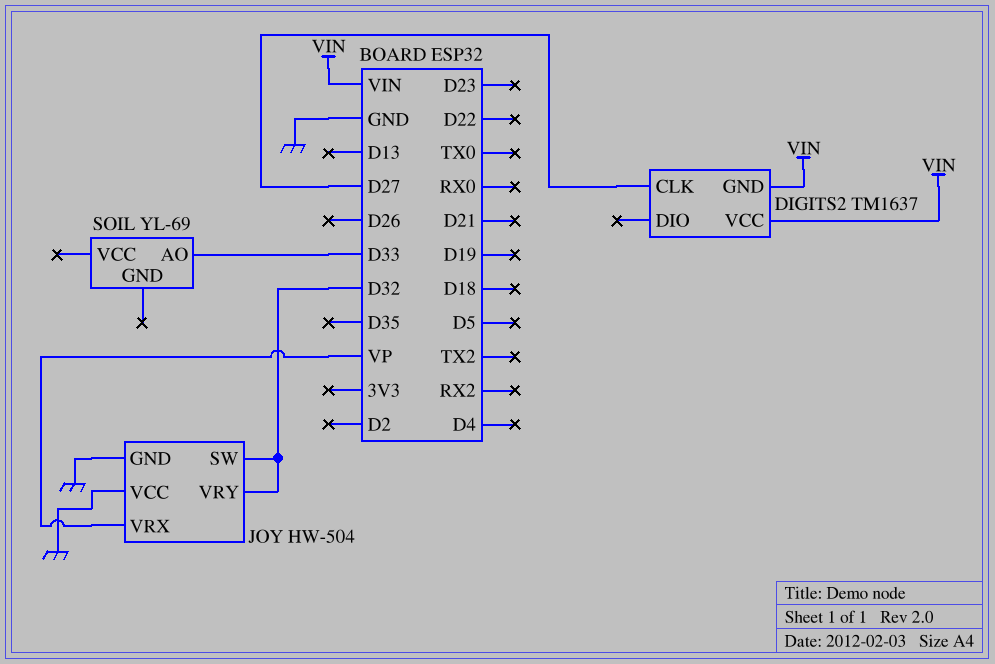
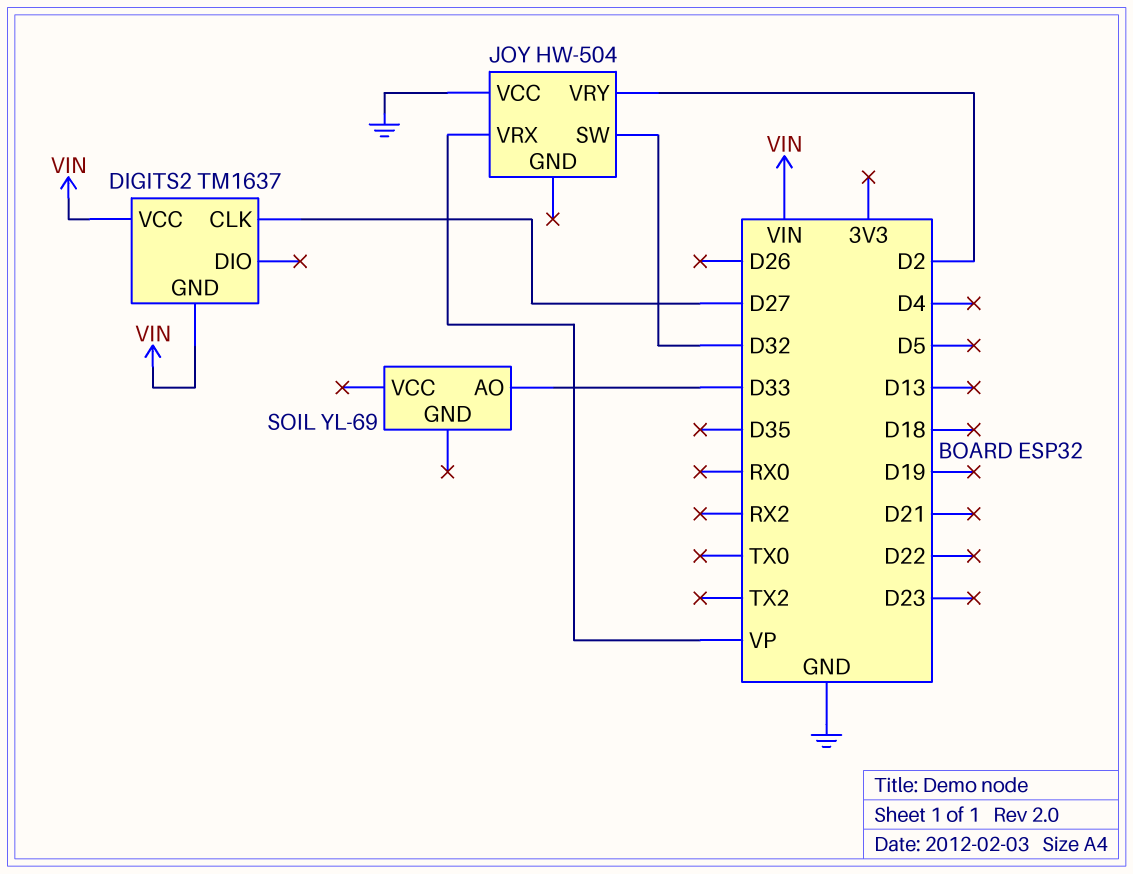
JOY pin GND: GND -> none
JOY pin VRY: D32 -> D2

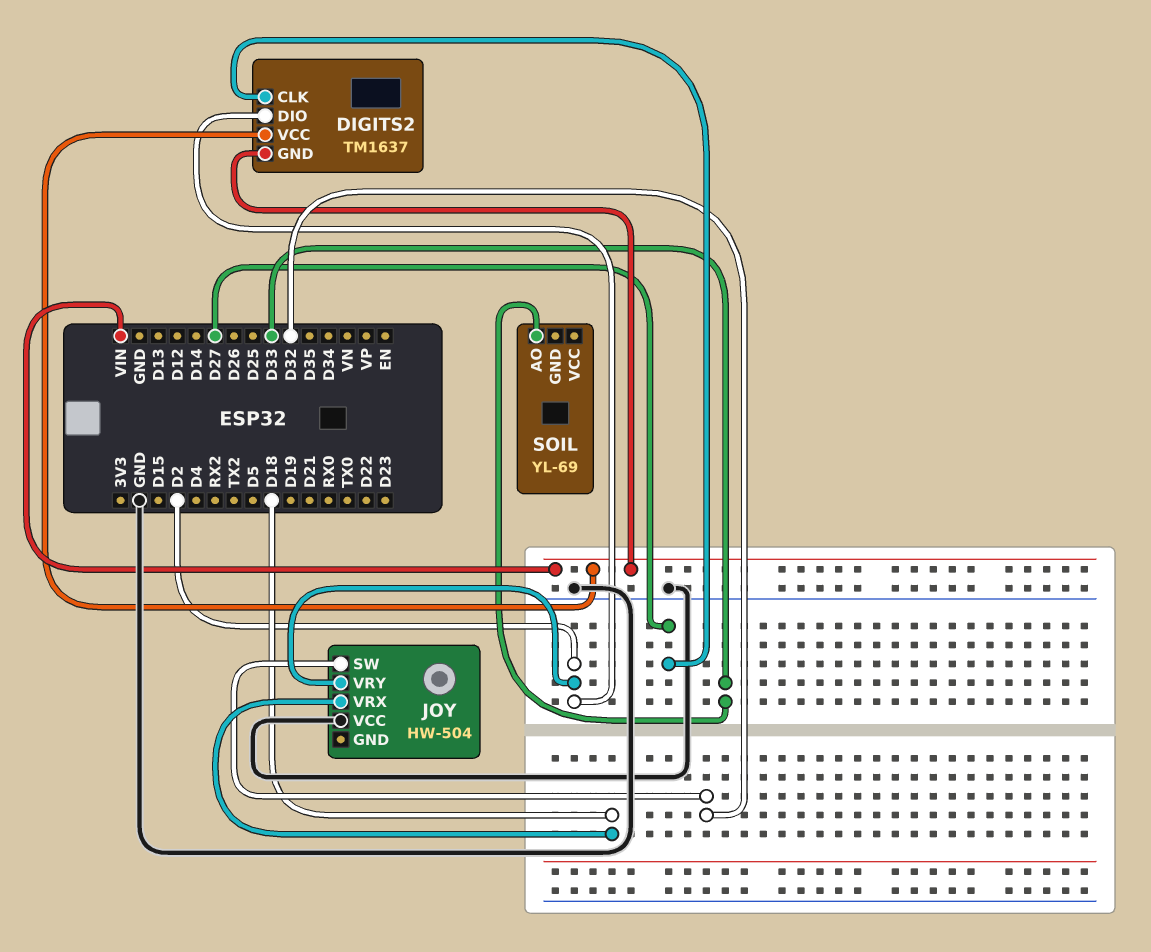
DIGITS2 pin DIO: none -> D2
JOY pin VRX: VP -> D18

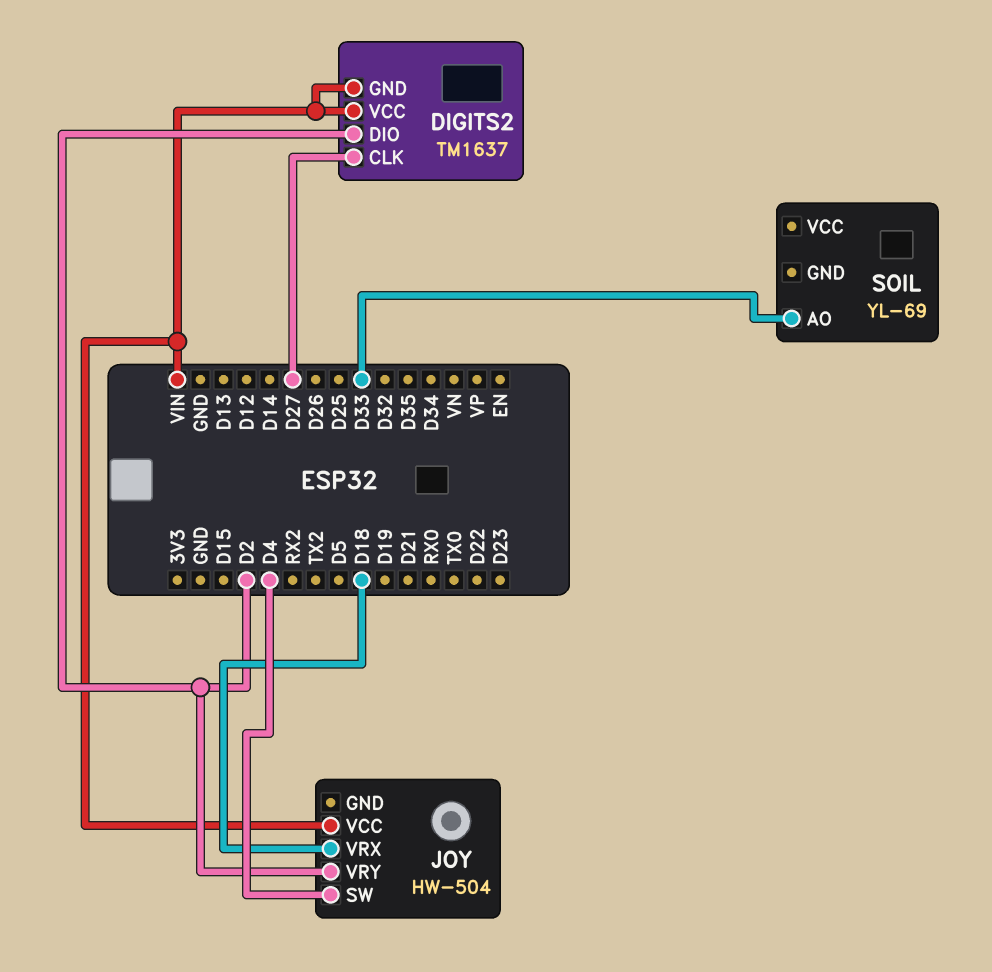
JOY pin SW: D32 -> D4
JOY pin VCC: GND -> VIN

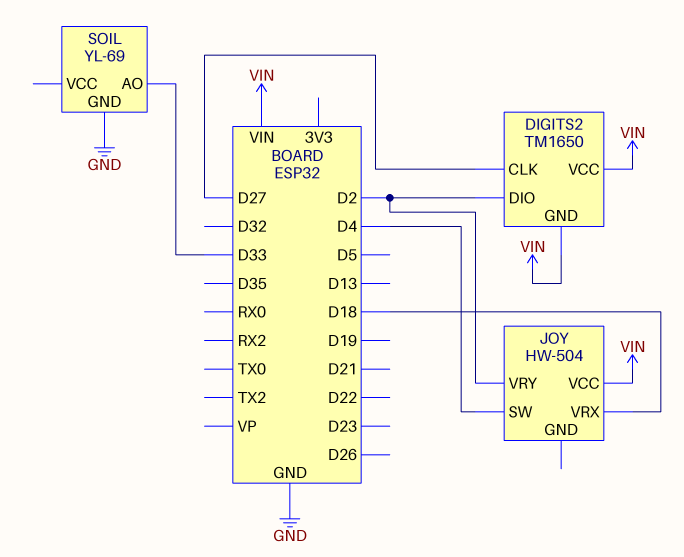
DIGITS2: TM1637 -> TM1650
SOIL pin GND: none -> GND

